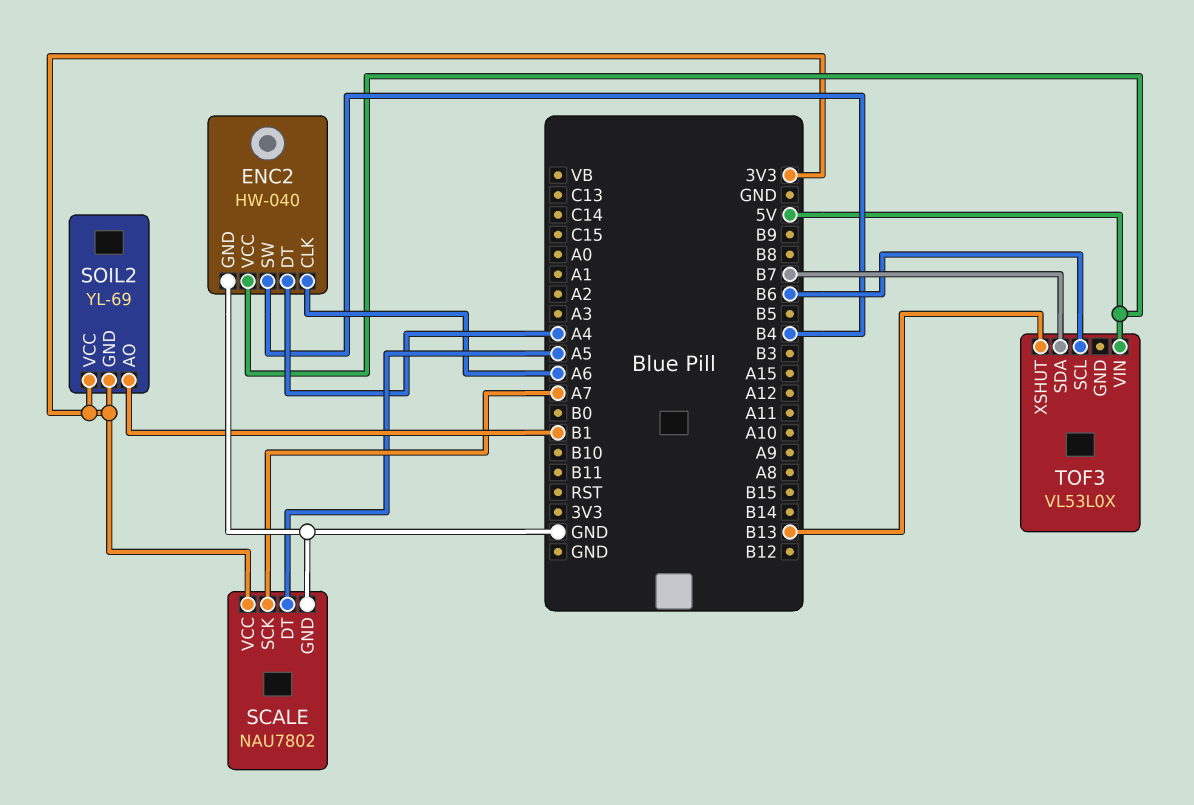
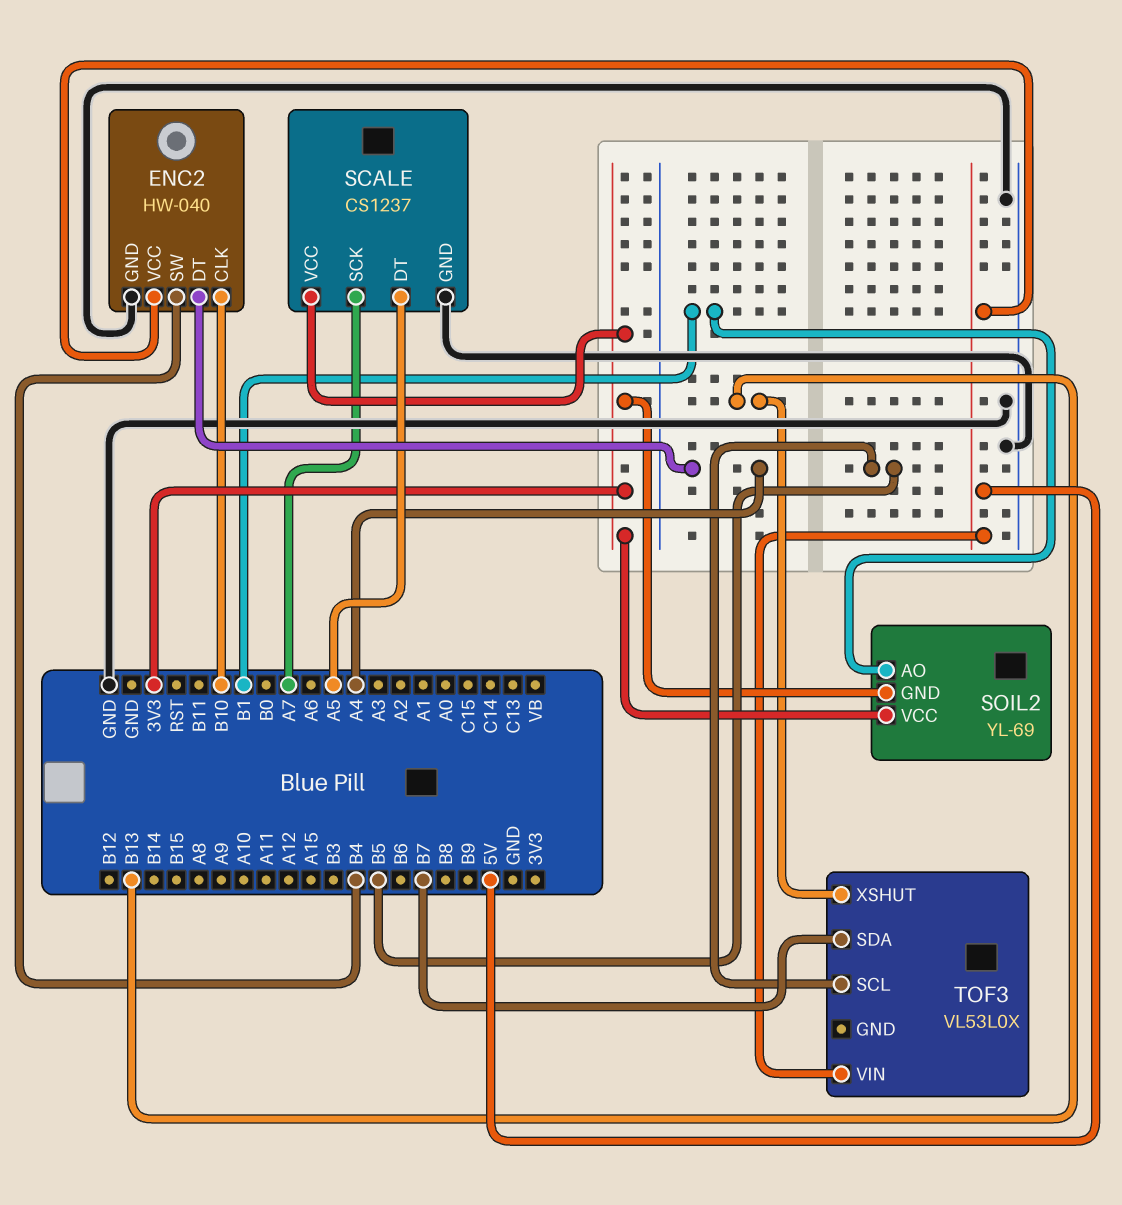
ENC2 pin CLK: A6 -> B10
SCALE: NAU7802 -> CS1237
TOF3 pin SCL: B6 -> B5

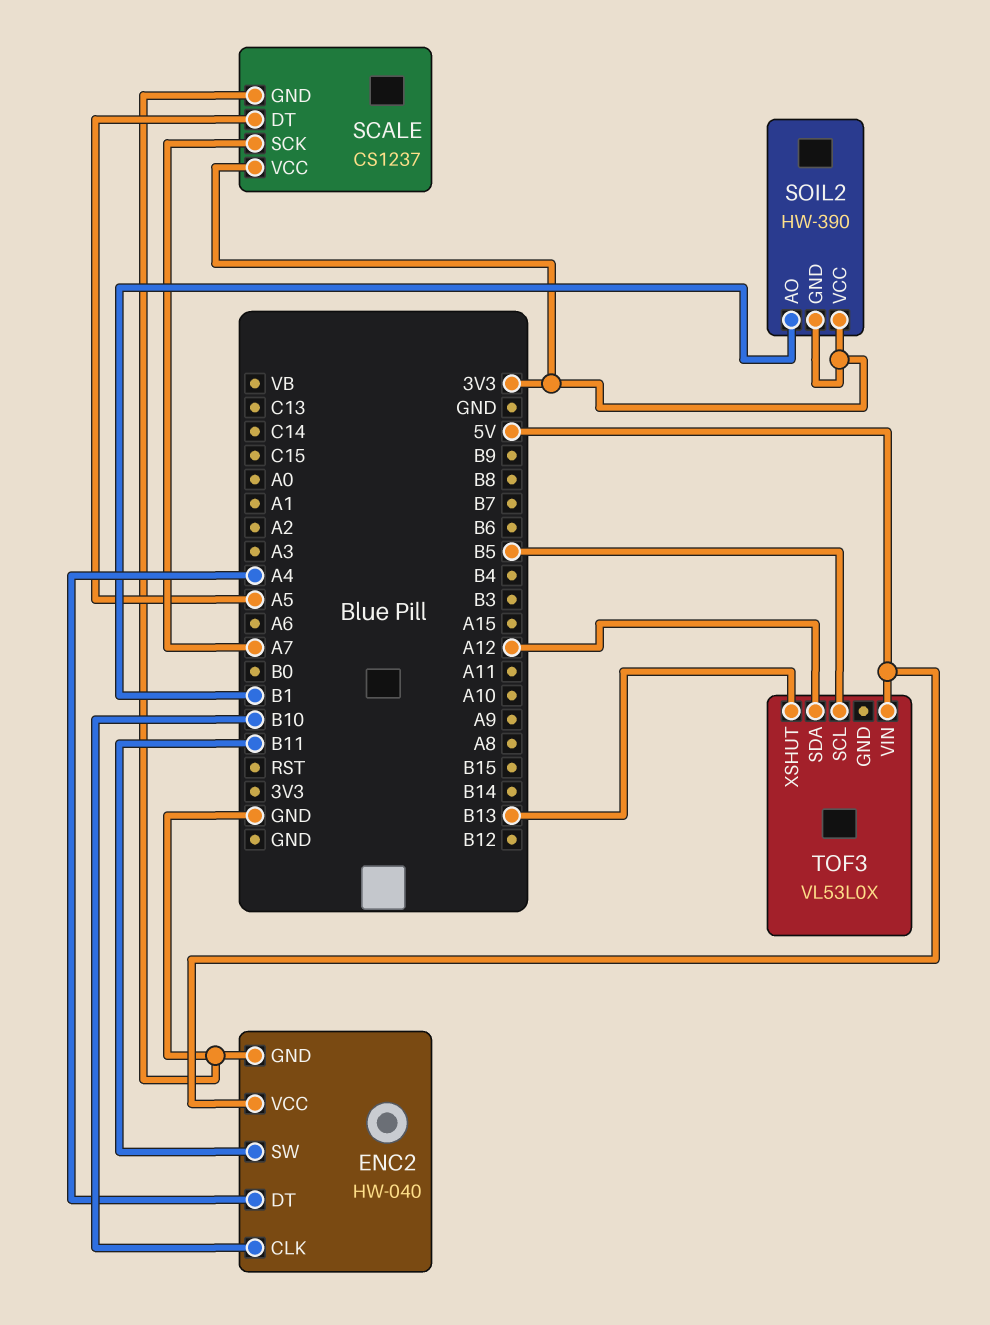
ENC2 pin SW: B4 -> B11
SOIL2: YL-69 -> HW-390
TOF3 pin SDA: B7 -> A12

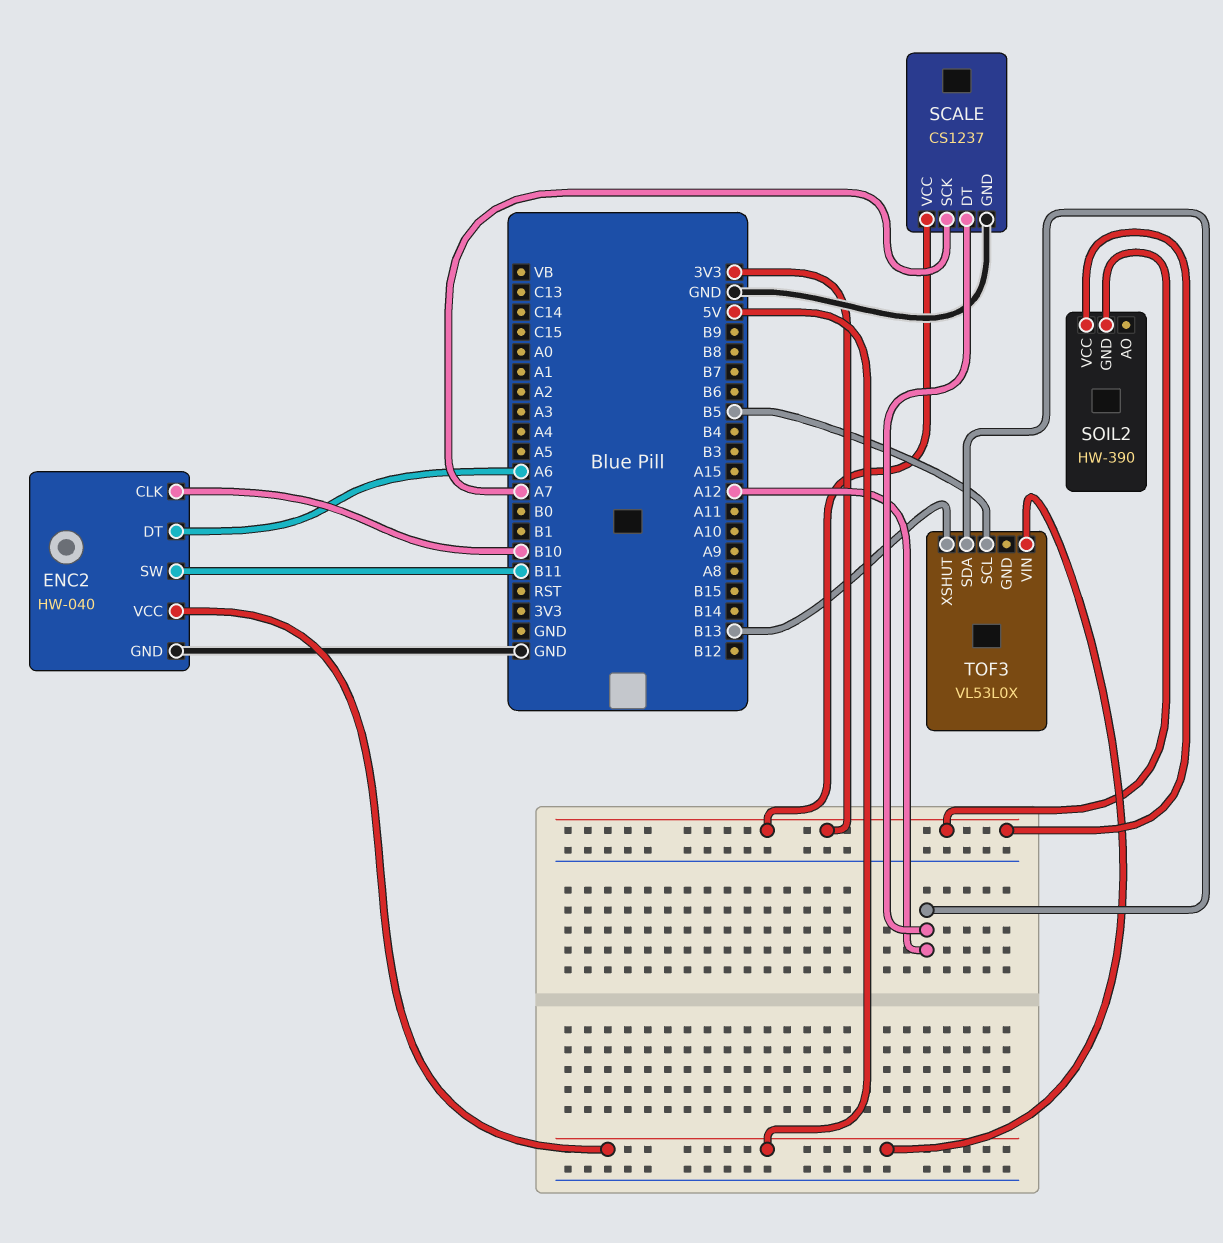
ENC2 pin DT: A4 -> A6
SCALE pin DT: A5 -> A12
SOIL2 pin AO: B1 -> none

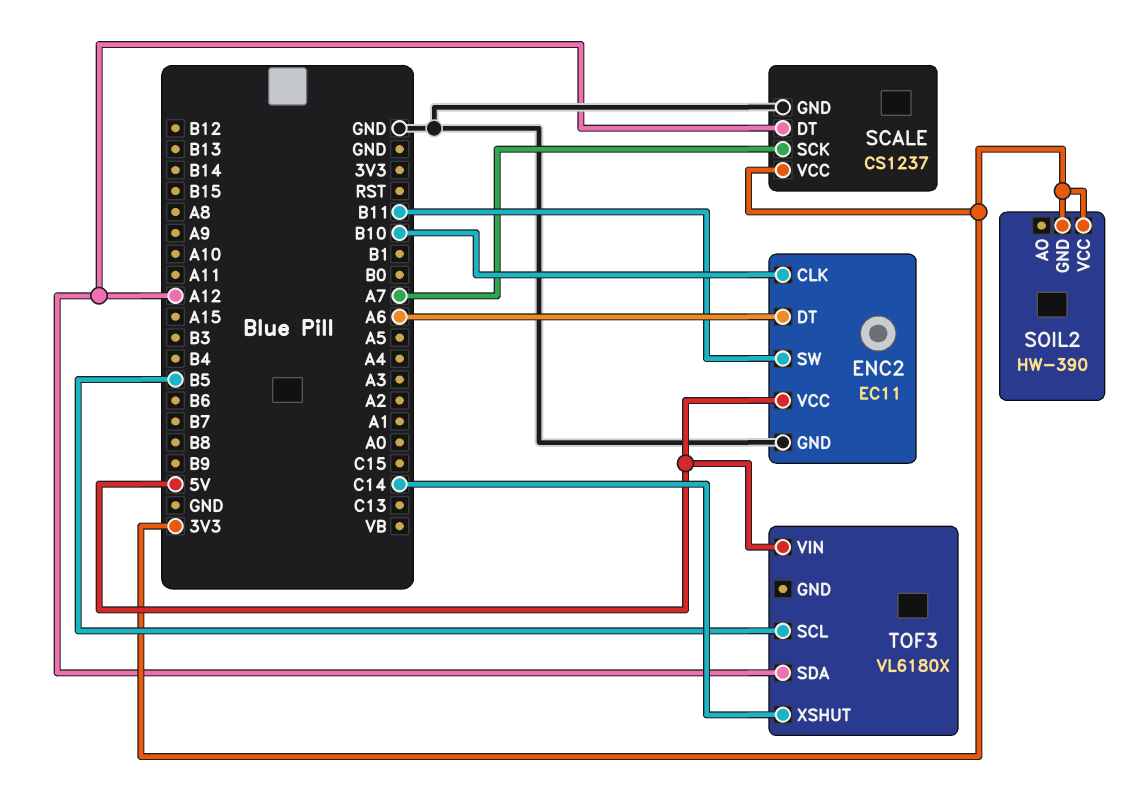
ENC2: HW-040 -> EC11
TOF3: VL53L0X -> VL6180X
TOF3 pin XSHUT: B13 -> C14

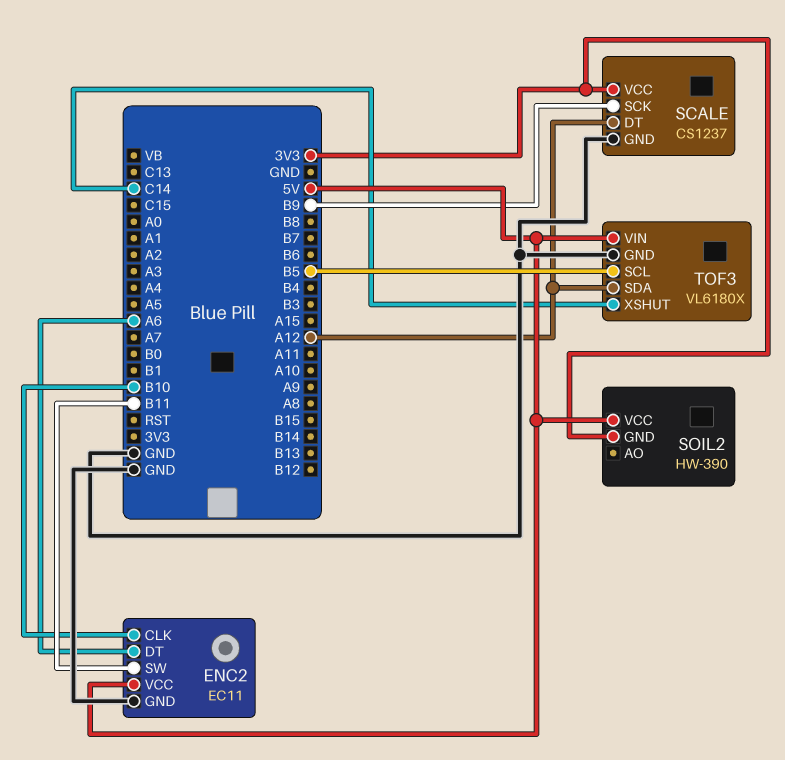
SCALE pin SCK: A7 -> B9
SOIL2 pin VCC: 3V3 -> 5V
TOF3 pin GND: none -> GND

